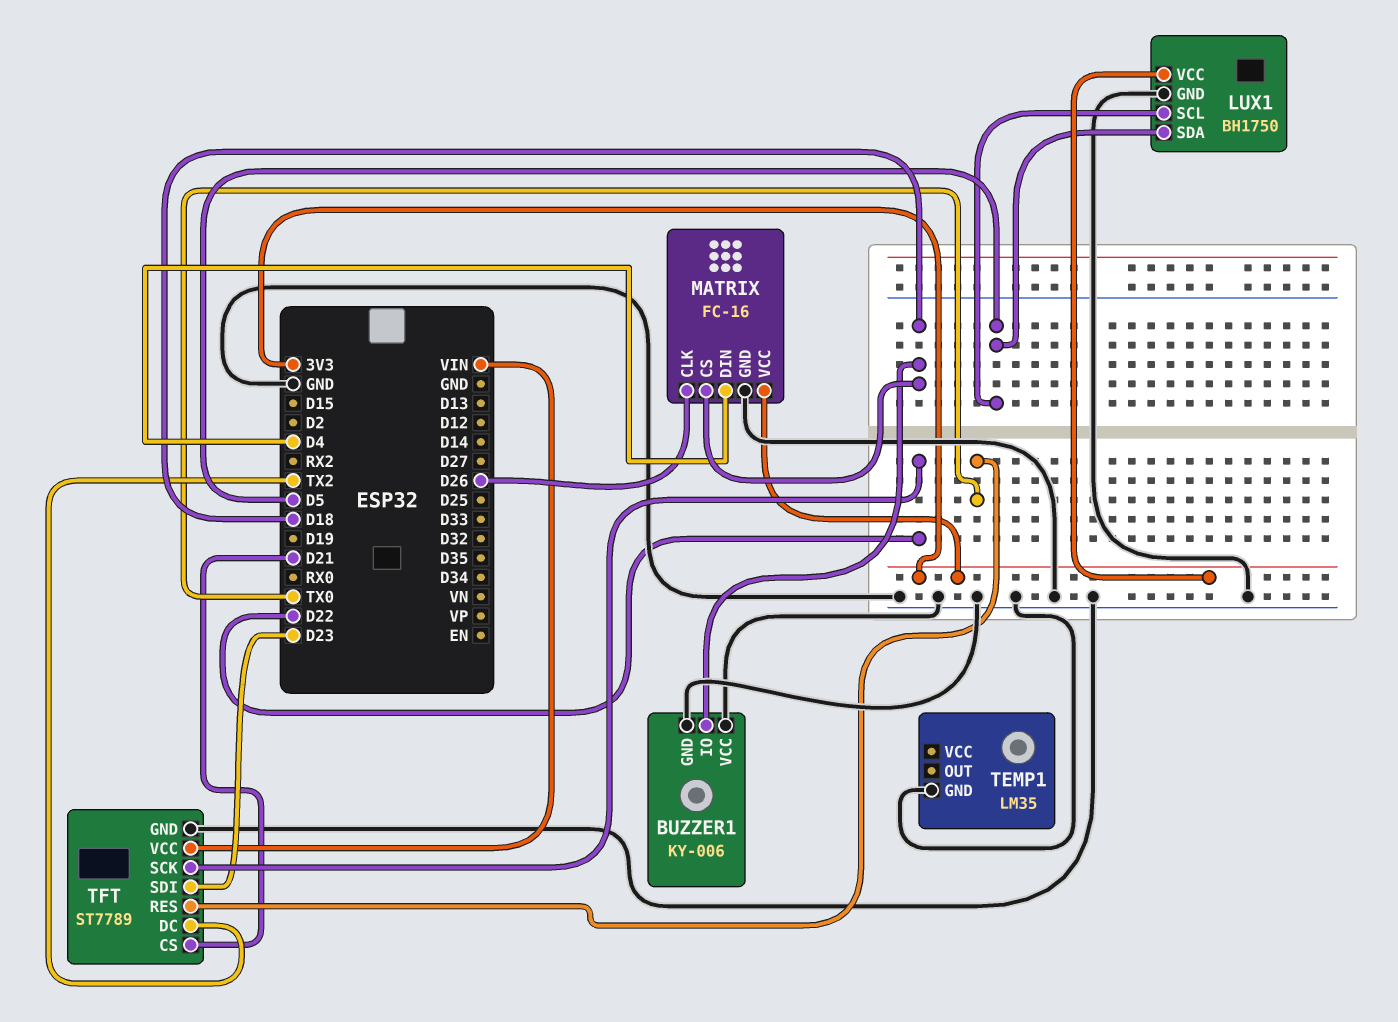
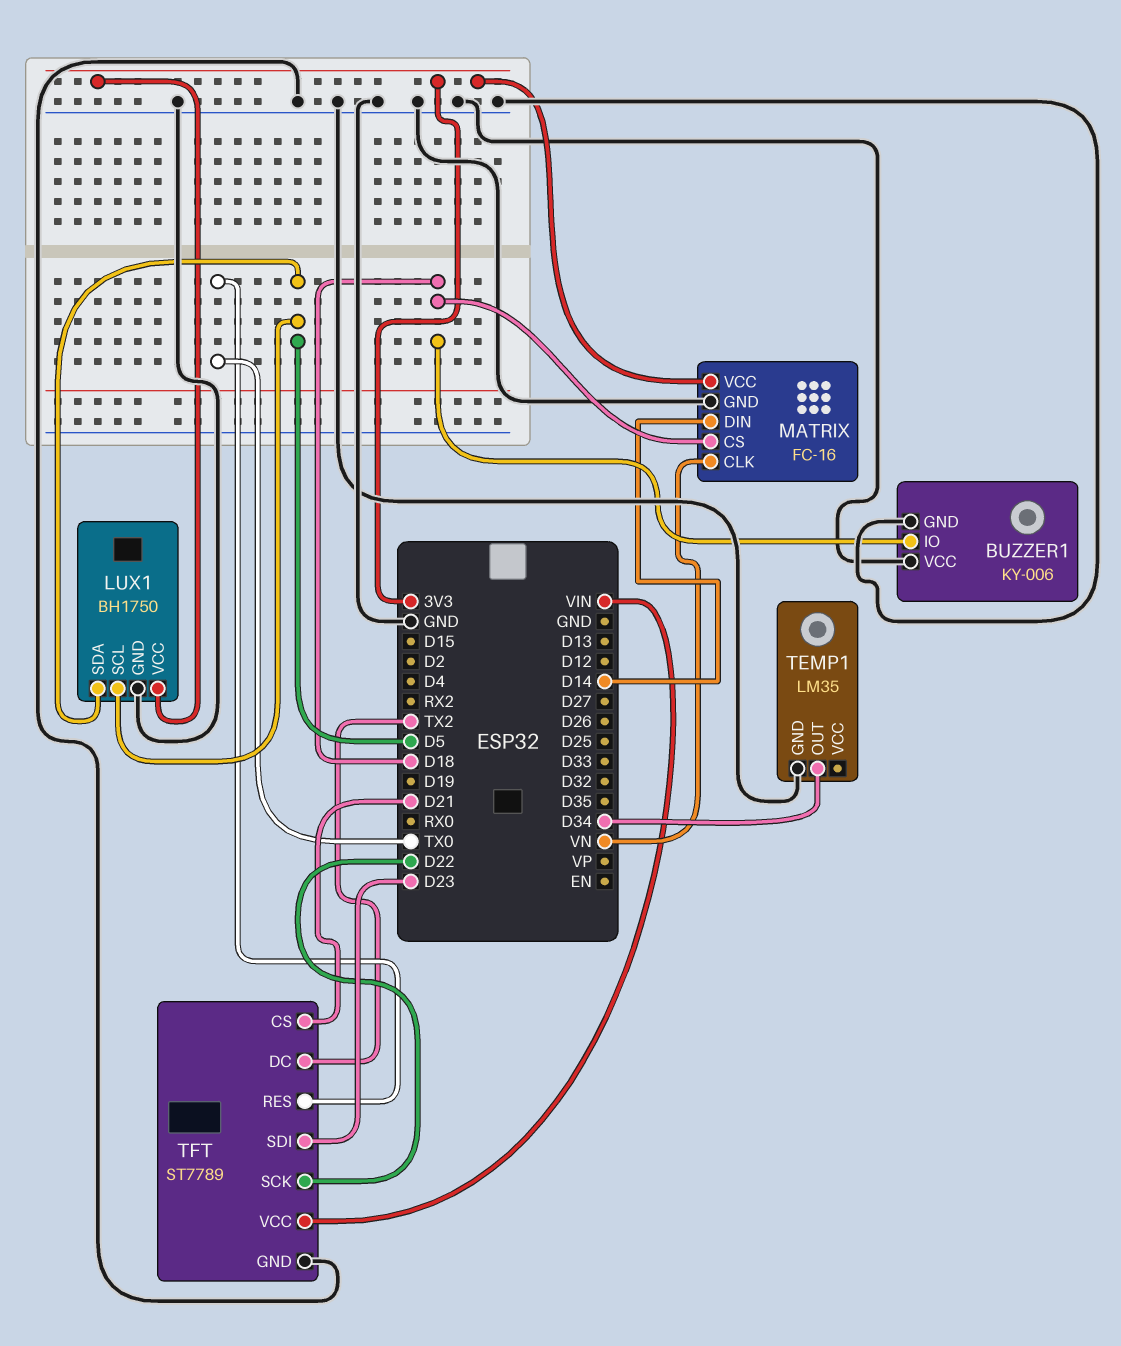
MATRIX pin CLK: D26 -> VN
MATRIX pin DIN: D4 -> D14
TEMP1 pin OUT: none -> D34

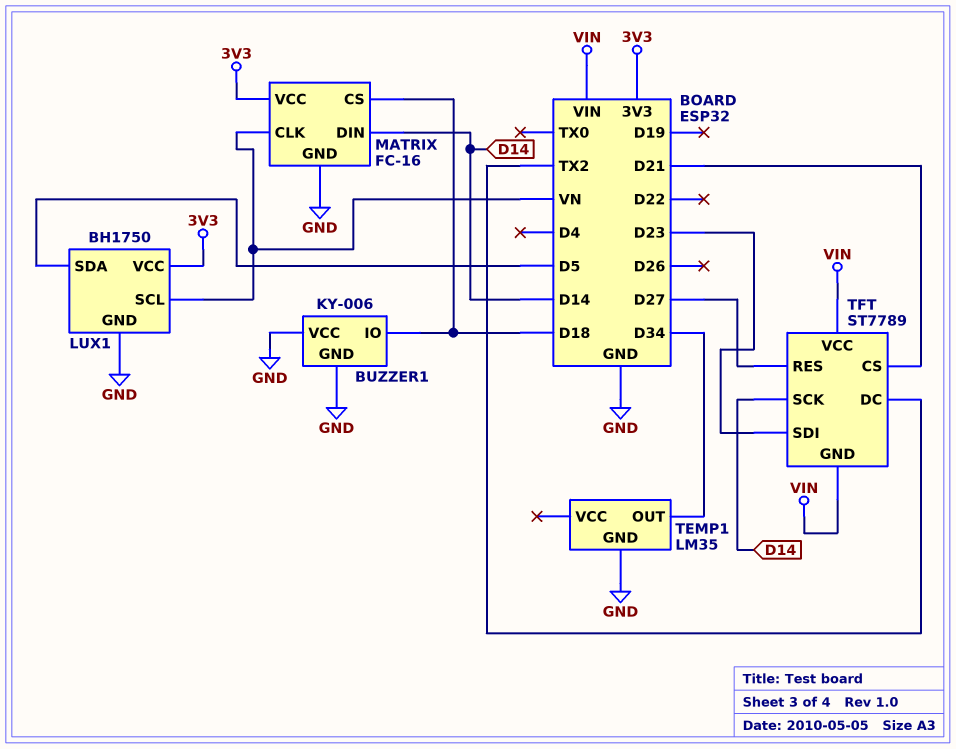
LUX1 pin SCL: D5 -> VN
TFT pin GND: GND -> VIN
TFT pin RES: TX0 -> D27
TFT pin SCK: D22 -> D14

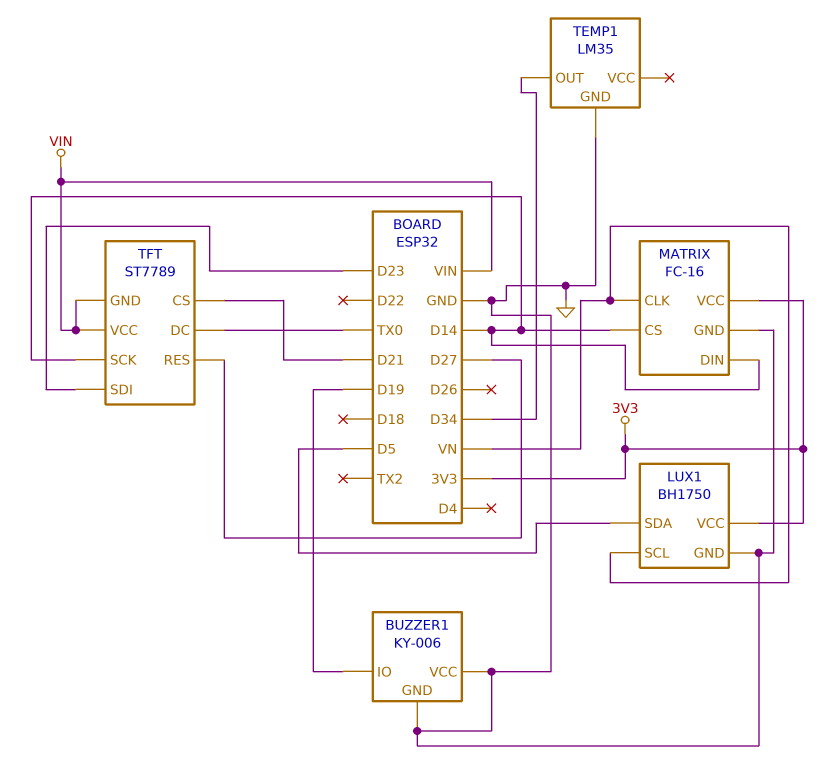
BUZZER1 pin IO: D18 -> D19
MATRIX pin CS: D18 -> D14
TFT pin DC: TX2 -> TX0

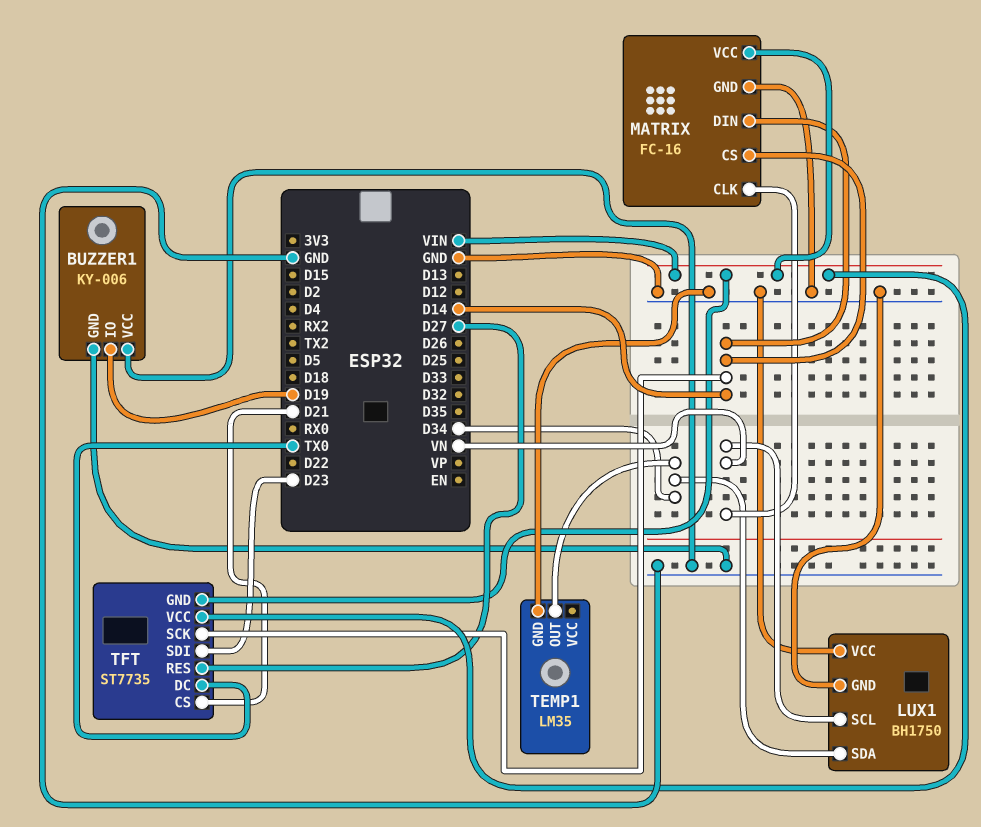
LUX1 pin SDA: D5 -> D34
LUX1 pin VCC: 3V3 -> GND
MATRIX pin VCC: 3V3 -> VIN
TFT: ST7789 -> ST7735

